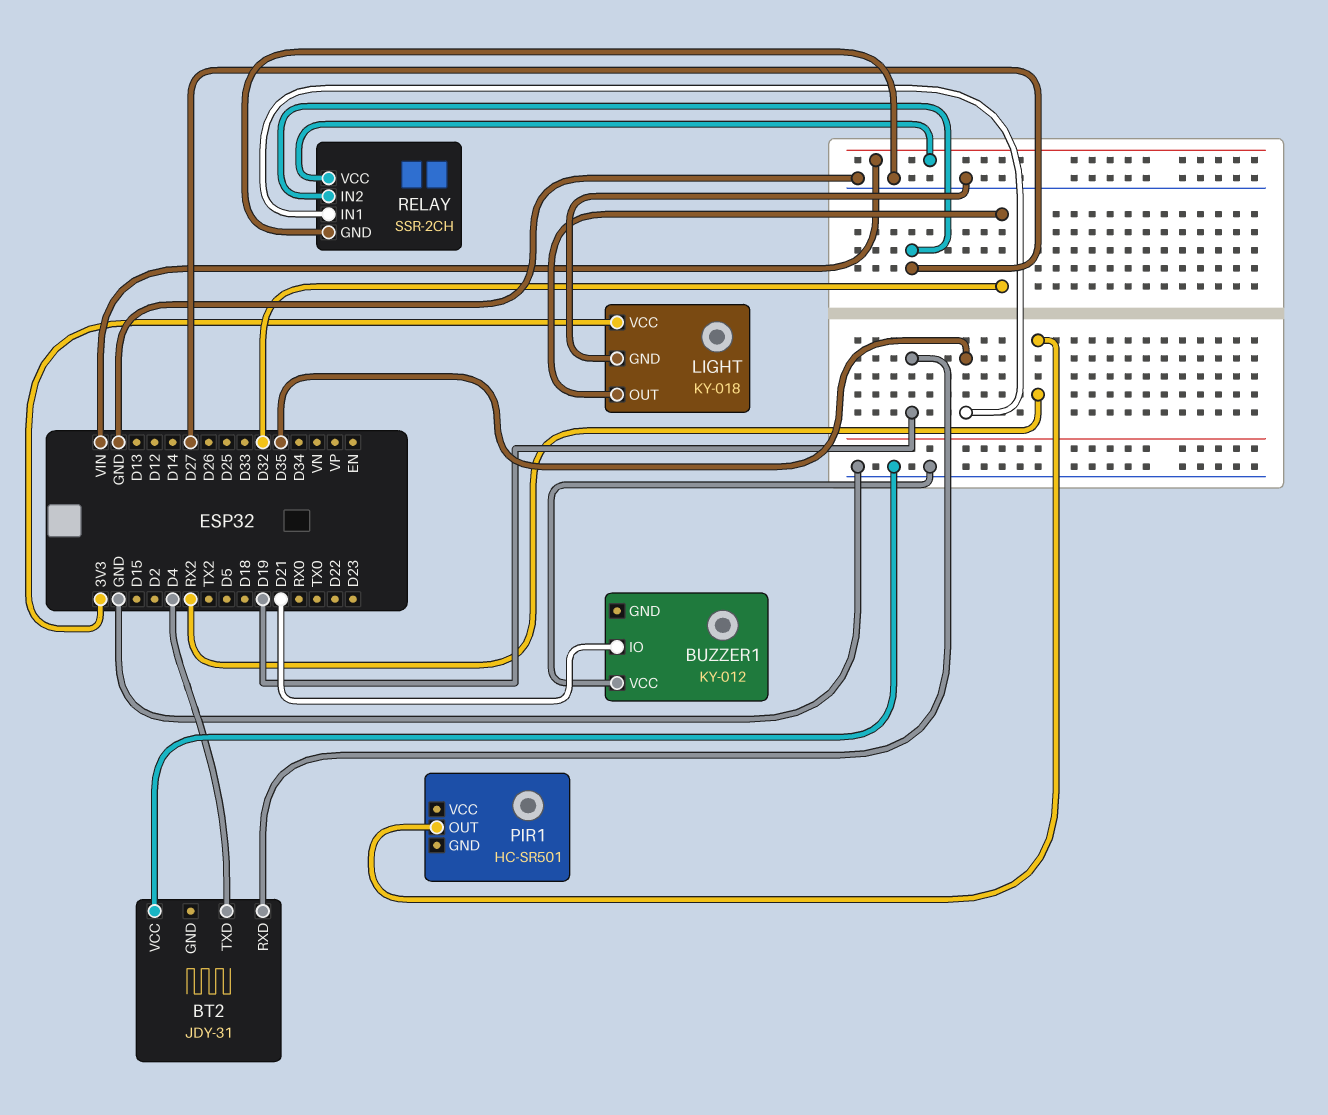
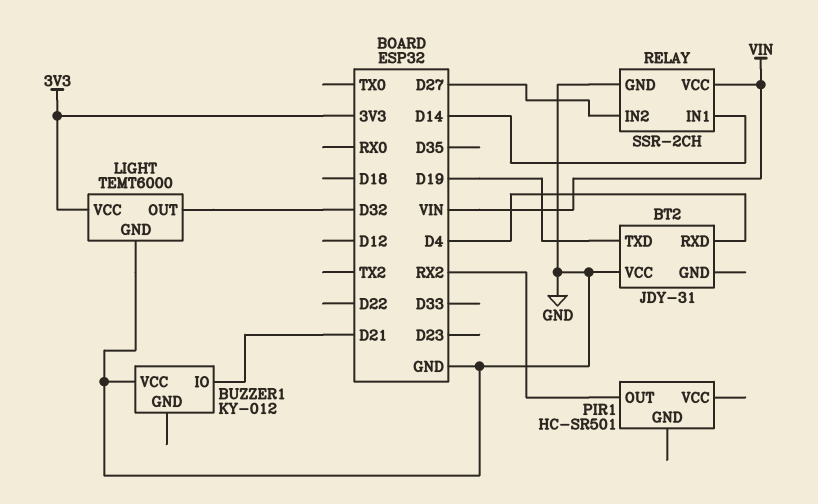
BT2 pin RXD: D19 -> D4
BT2 pin TXD: D4 -> D19
LIGHT: KY-018 -> TEMT6000
RELAY pin IN1: D35 -> D14

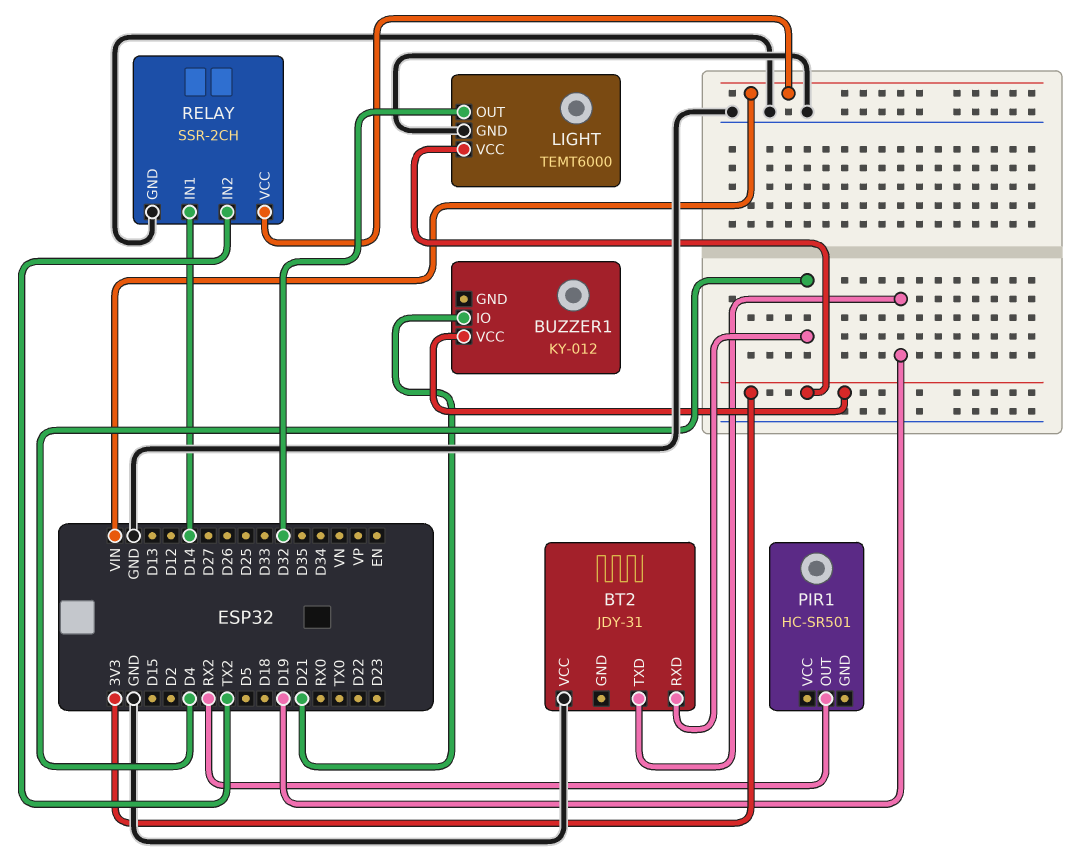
BUZZER1 pin VCC: GND -> 3V3
RELAY pin IN2: D27 -> TX2

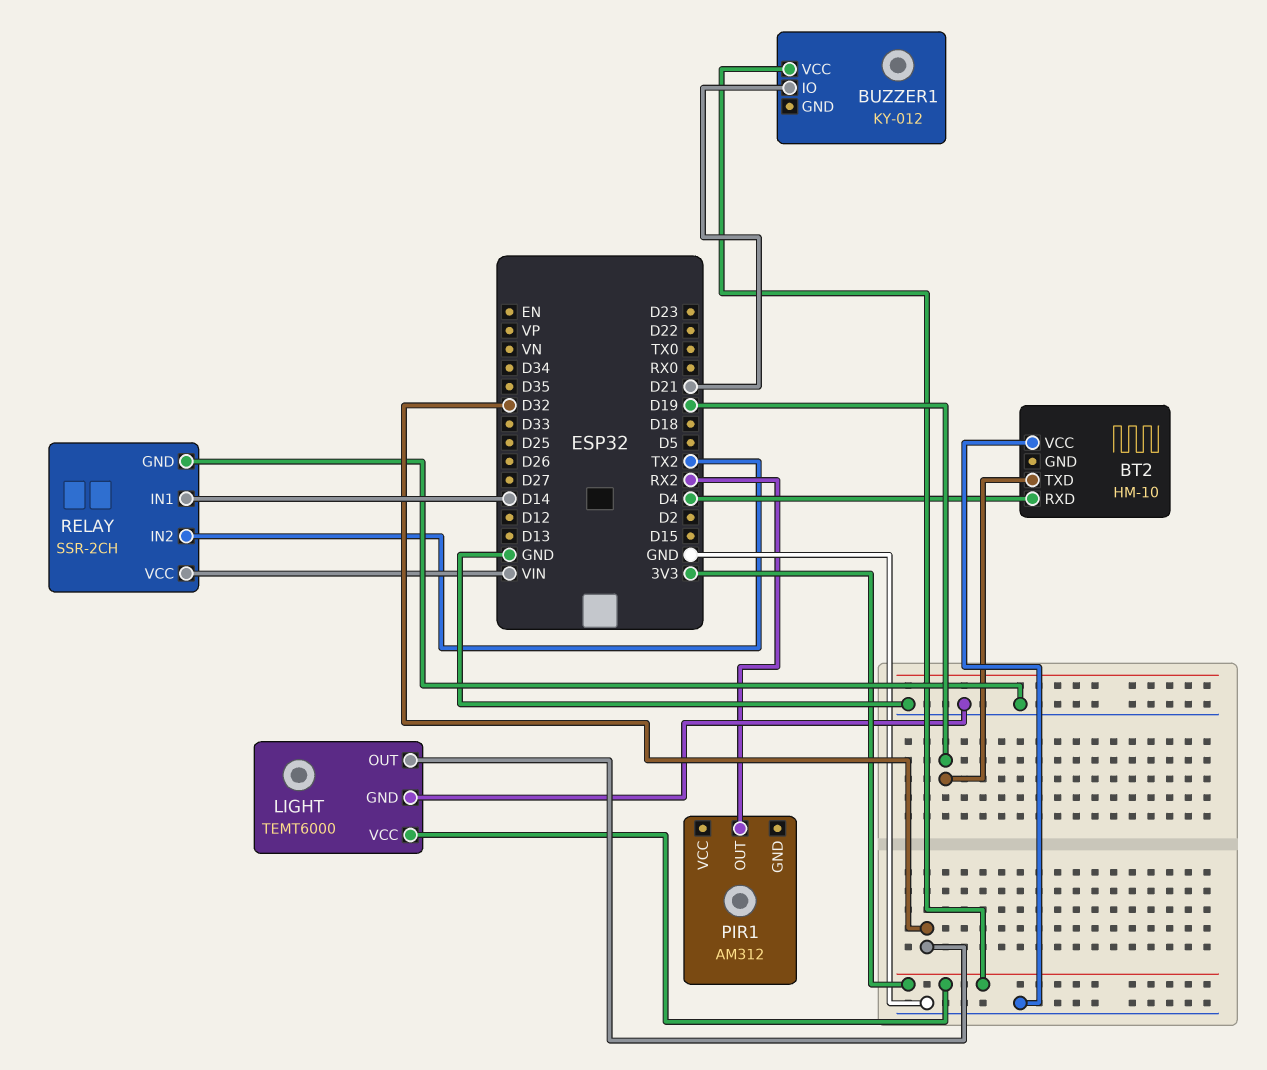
BT2: JDY-31 -> HM-10
PIR1: HC-SR501 -> AM312

